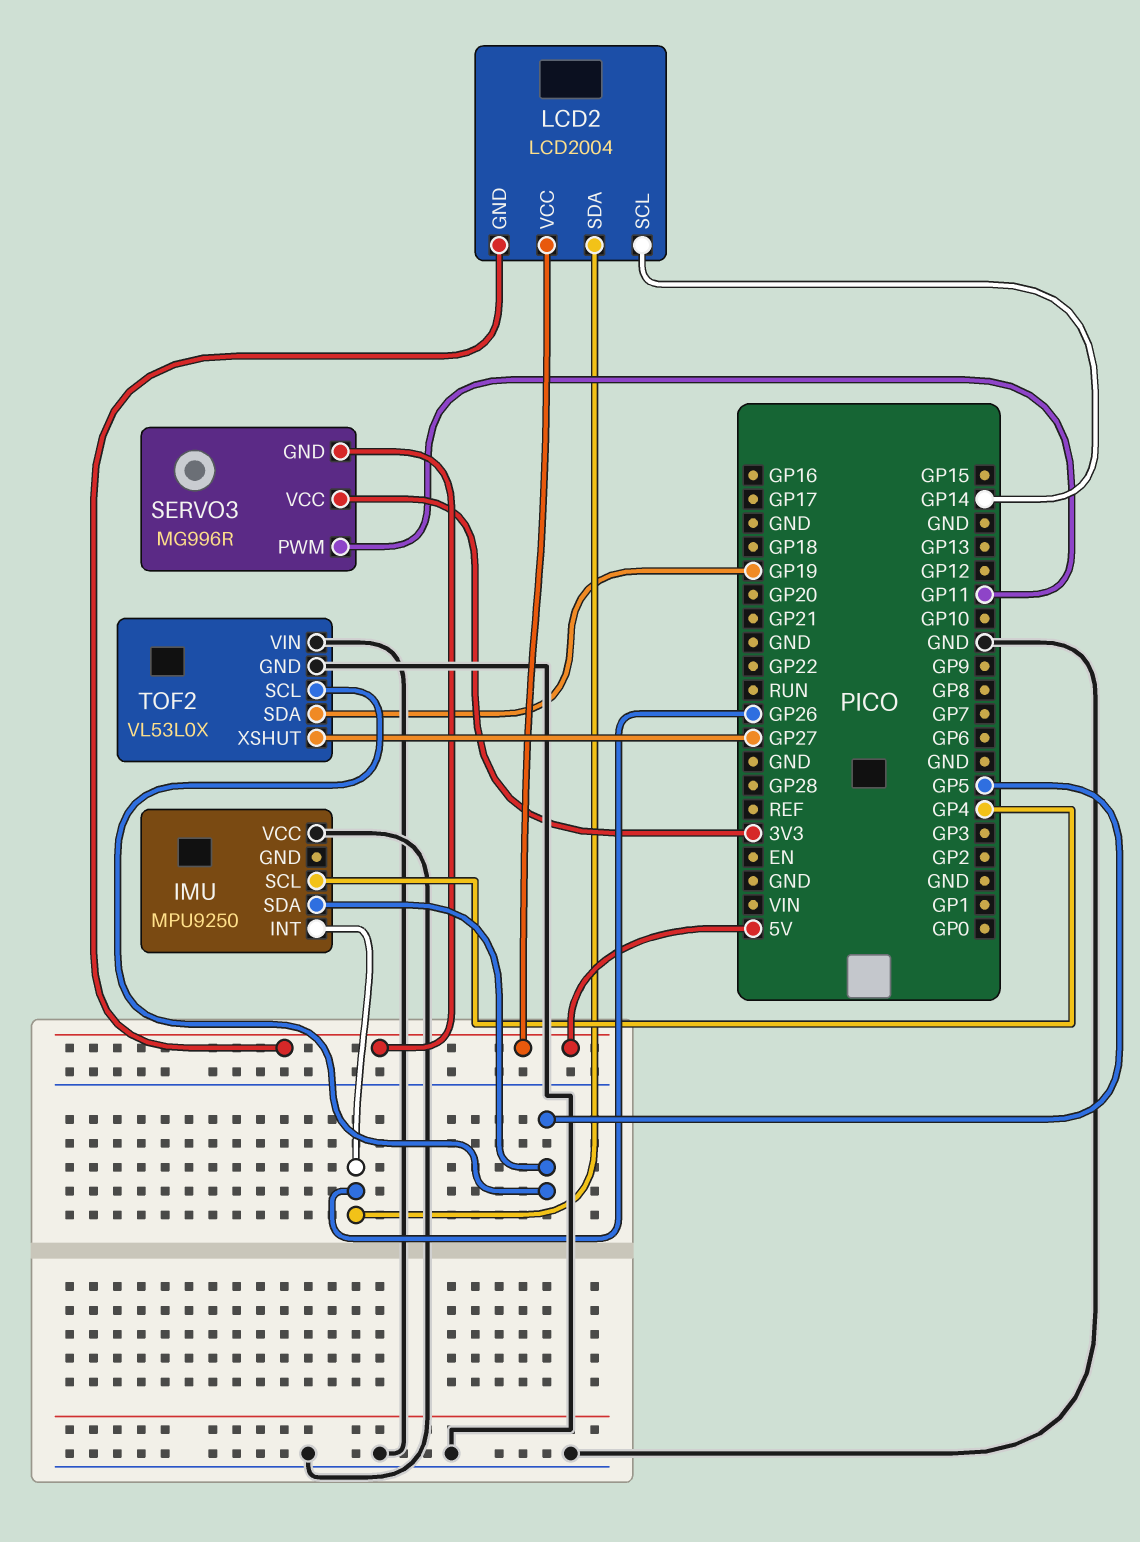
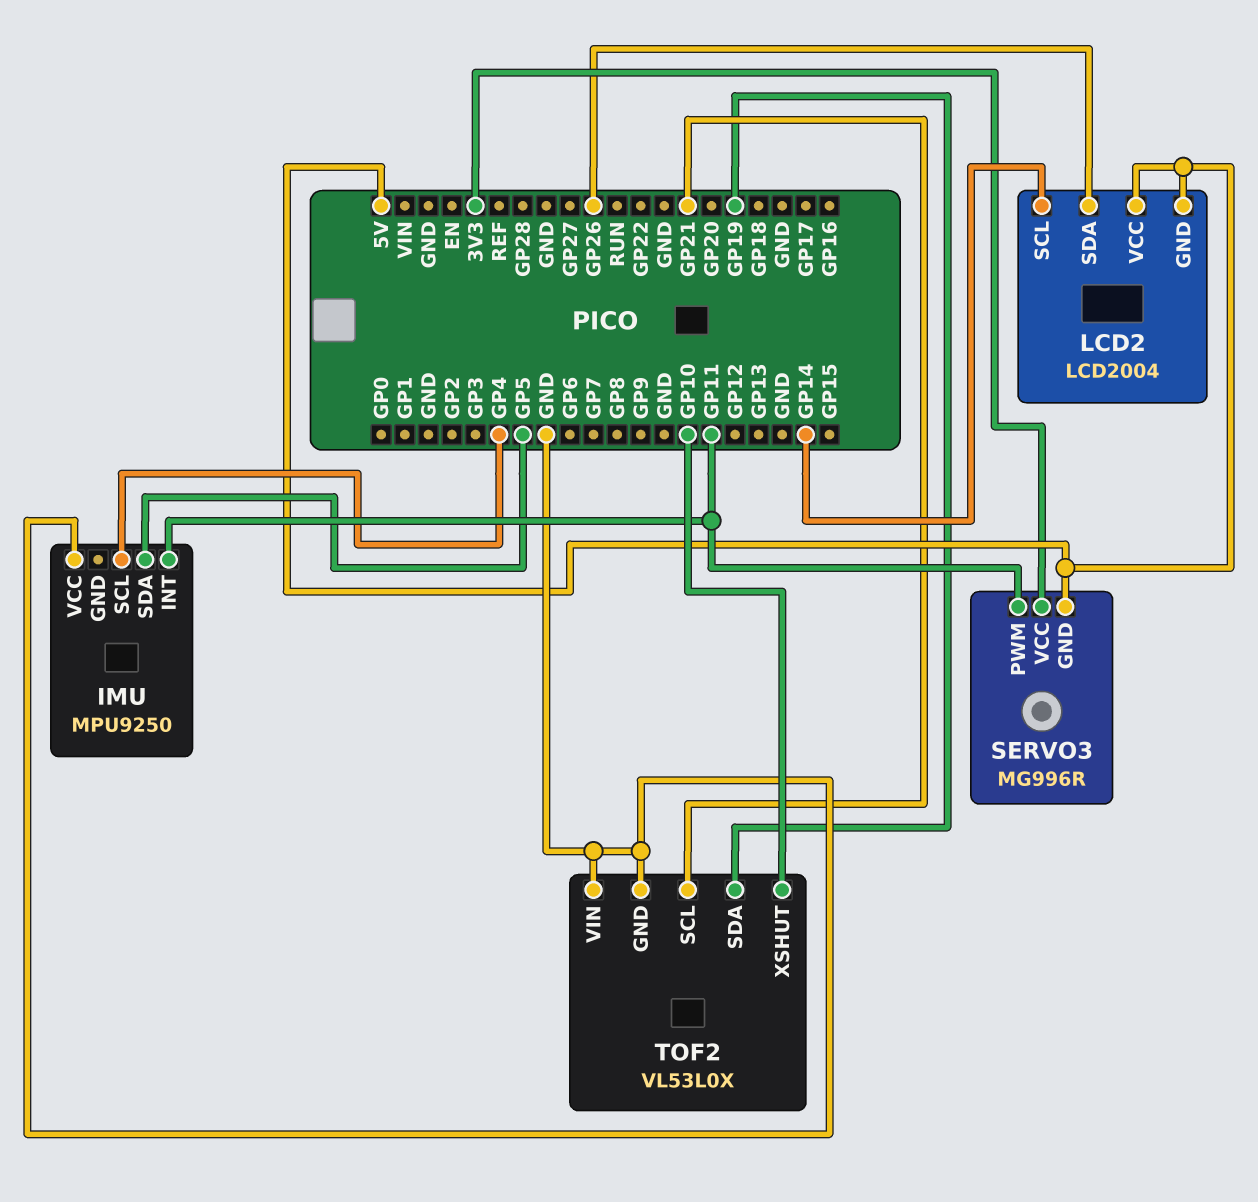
IMU pin INT: GP26 -> GP11
TOF2 pin SCL: GP5 -> GP21
TOF2 pin XSHUT: GP27 -> GP10

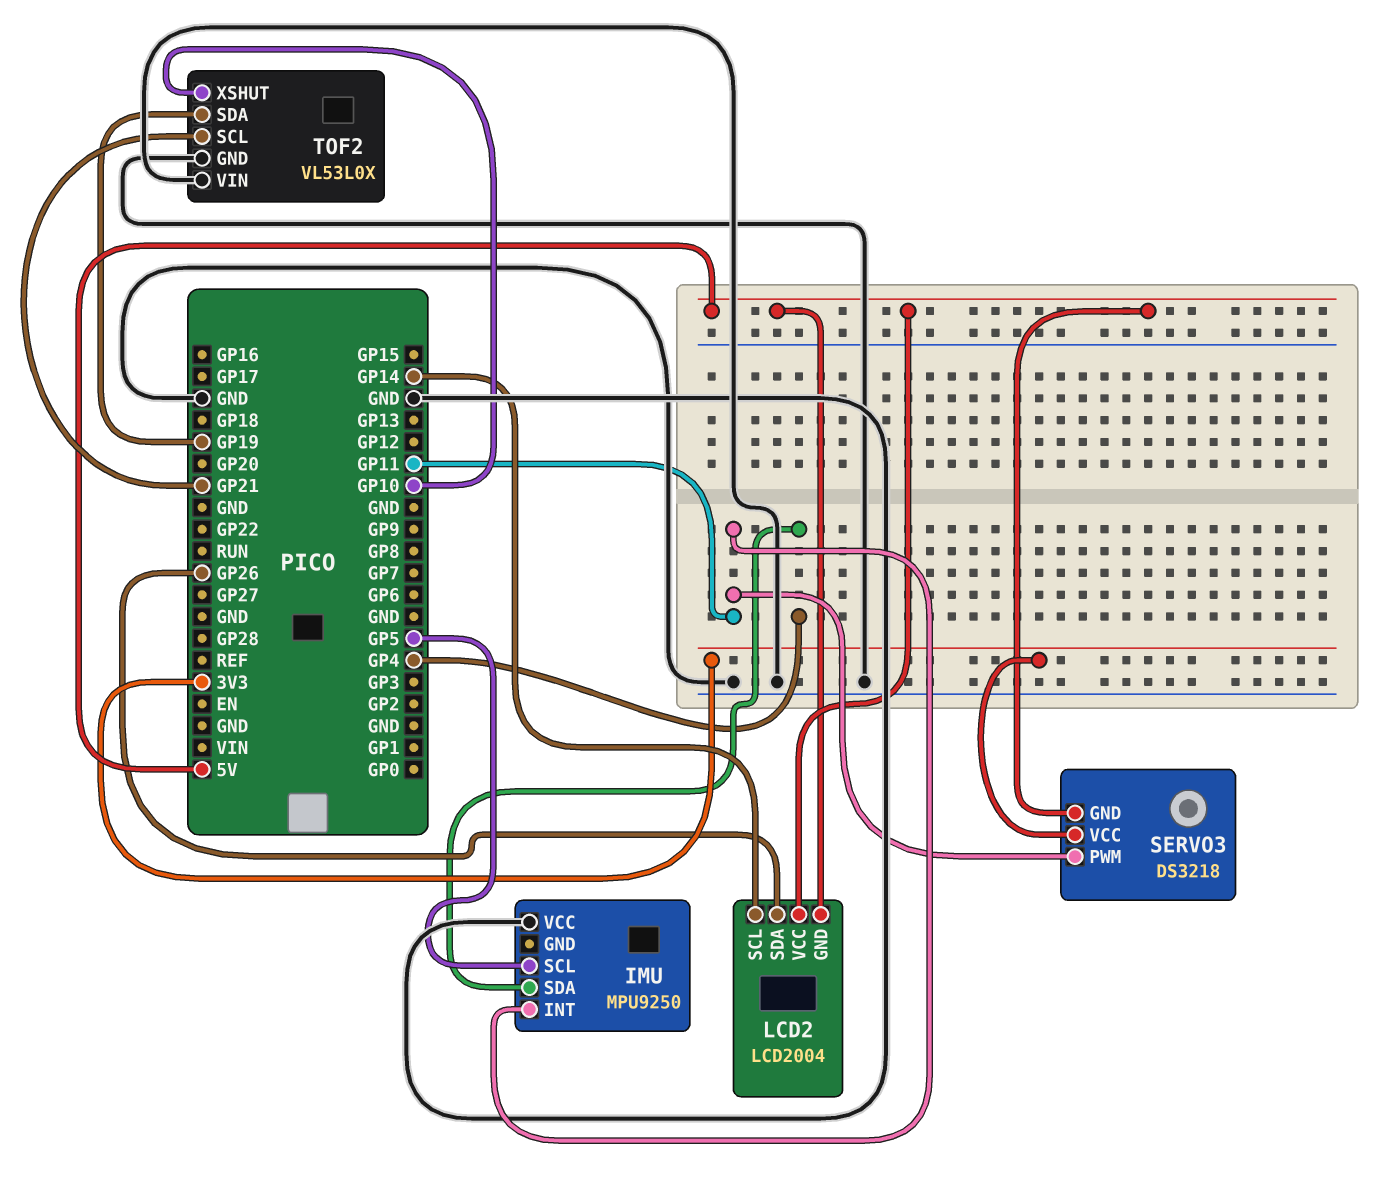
IMU pin SCL: GP4 -> GP5
IMU pin SDA: GP5 -> GP4
SERVO3: MG996R -> DS3218

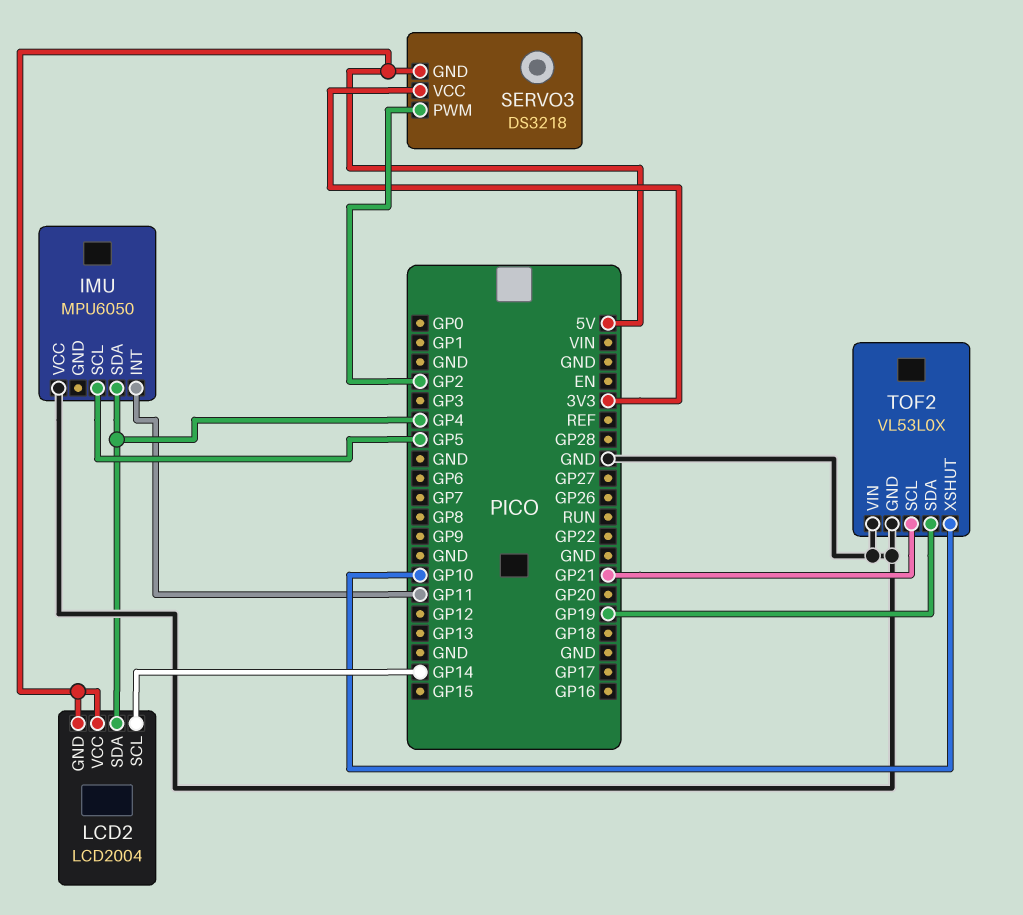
IMU: MPU9250 -> MPU6050
LCD2 pin SDA: GP26 -> GP4
SERVO3 pin PWM: GP11 -> GP2

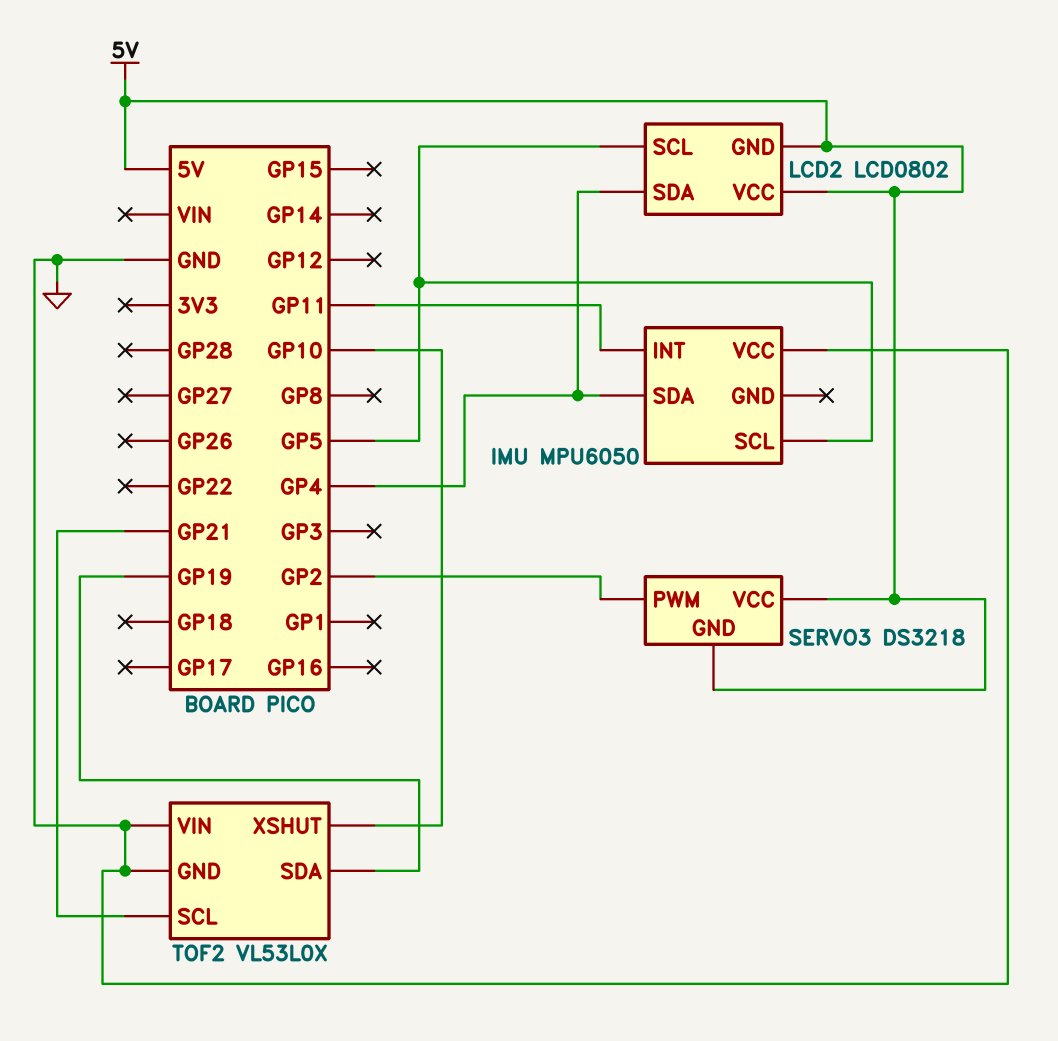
LCD2: LCD2004 -> LCD0802
LCD2 pin SCL: GP14 -> GP5
SERVO3 pin VCC: 3V3 -> 5V

